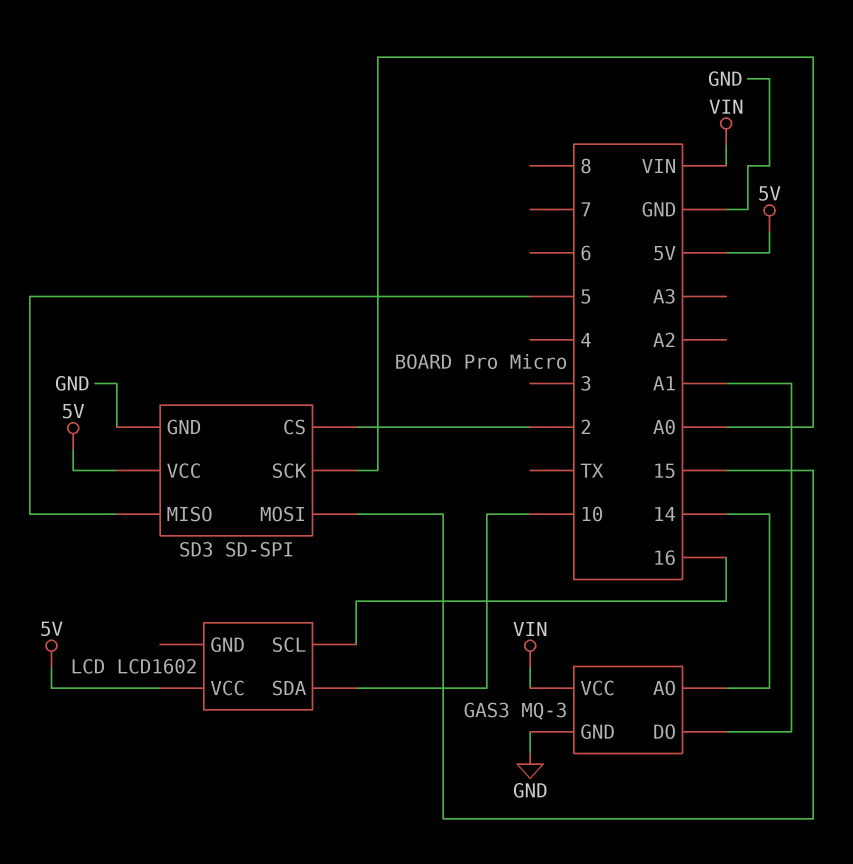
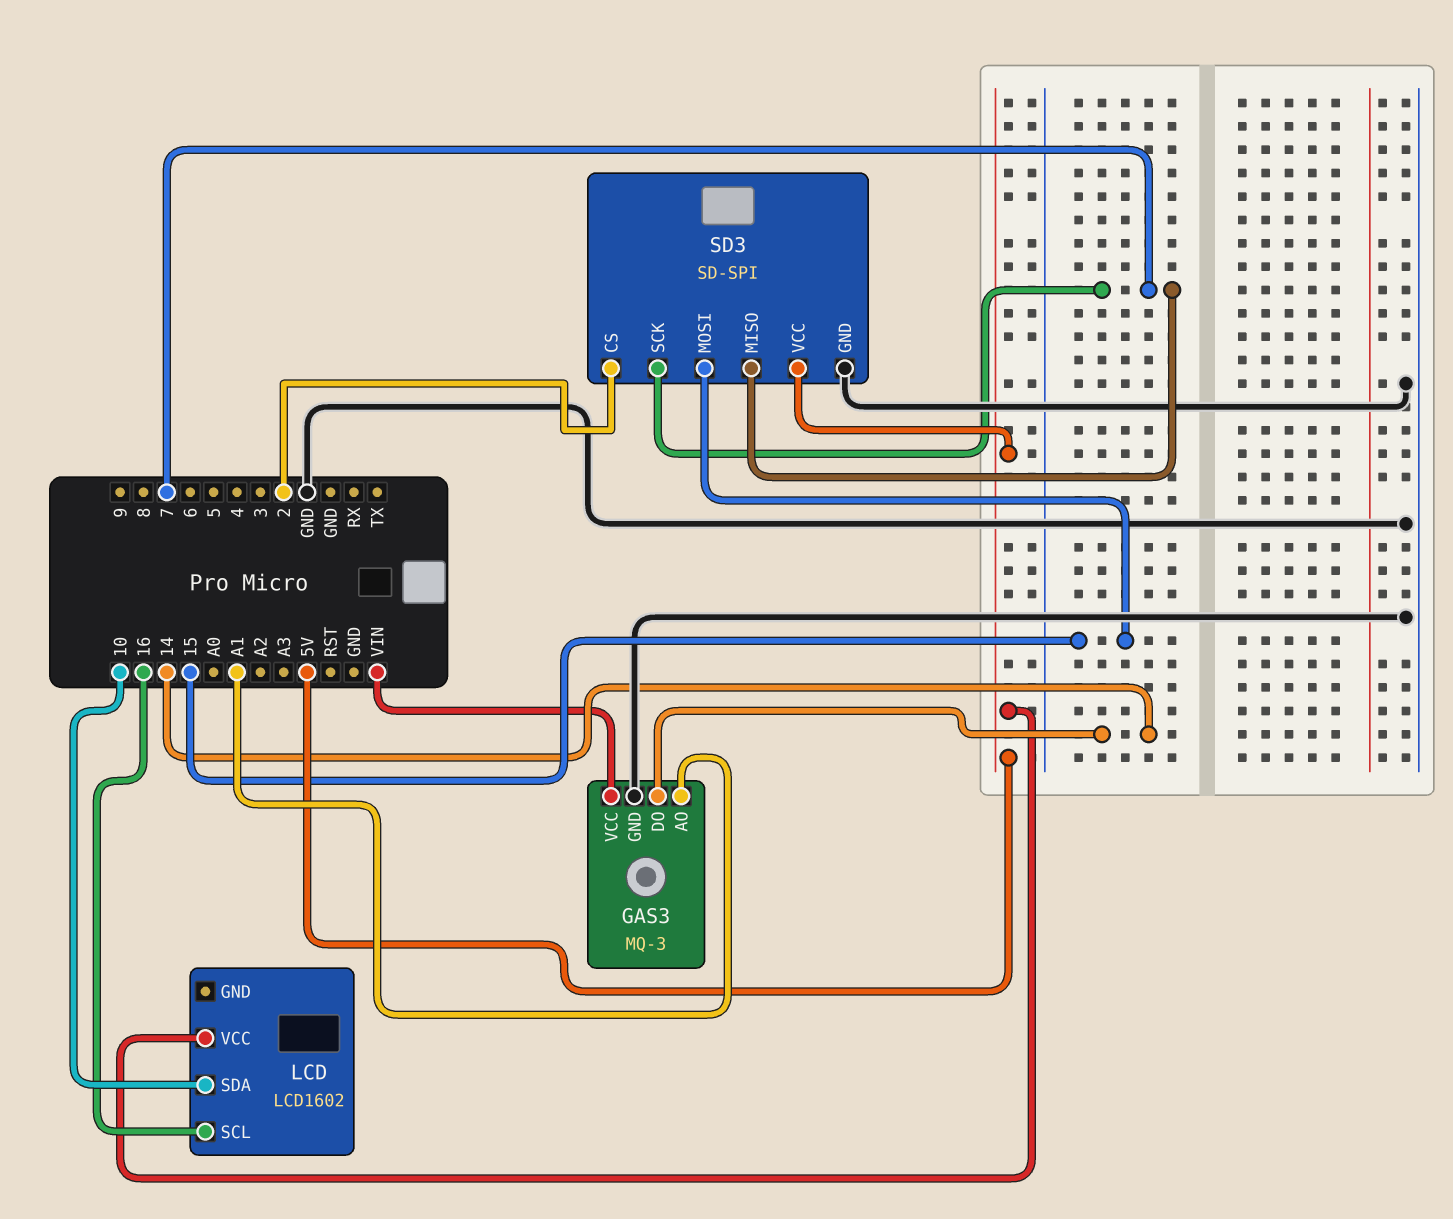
GAS3 pin AO: 14 -> A1
GAS3 pin DO: A1 -> 14
SD3 pin MISO: 5 -> 7
SD3 pin SCK: A0 -> 7

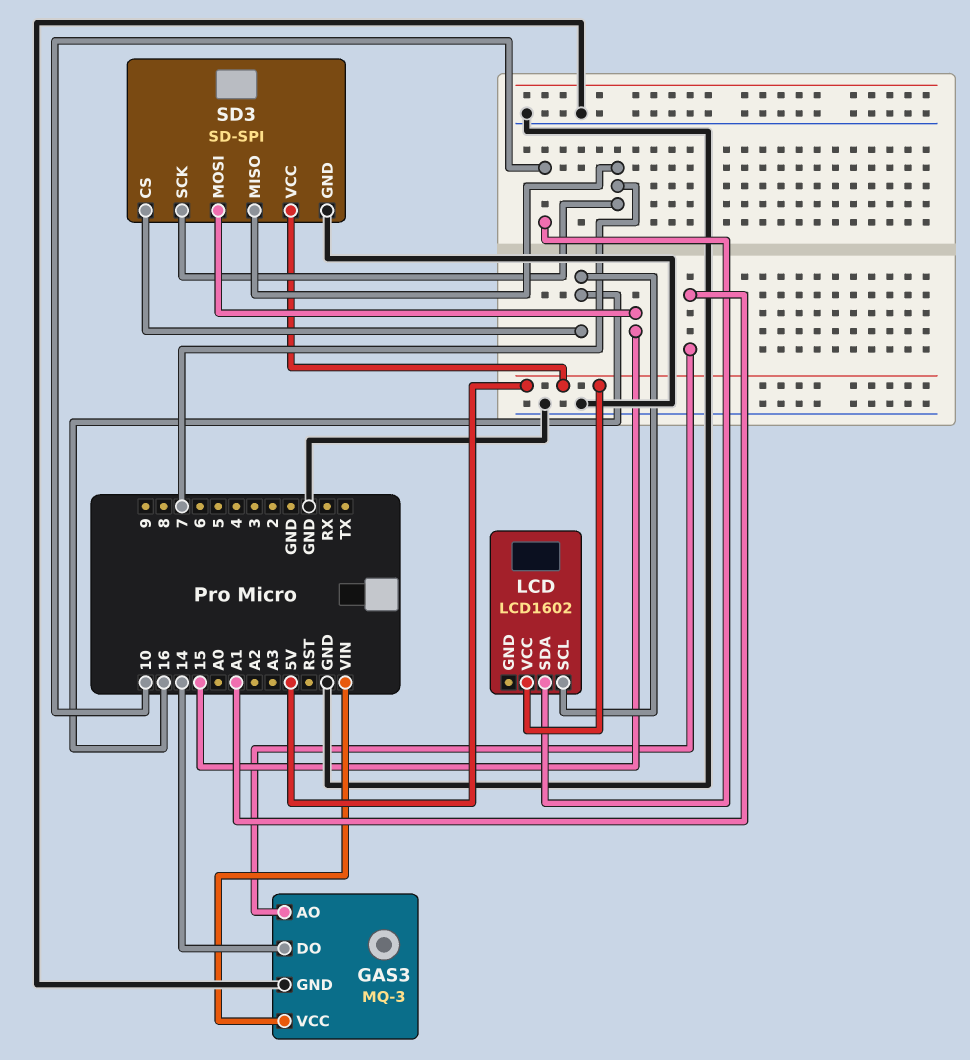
SD3 pin CS: 2 -> 16

